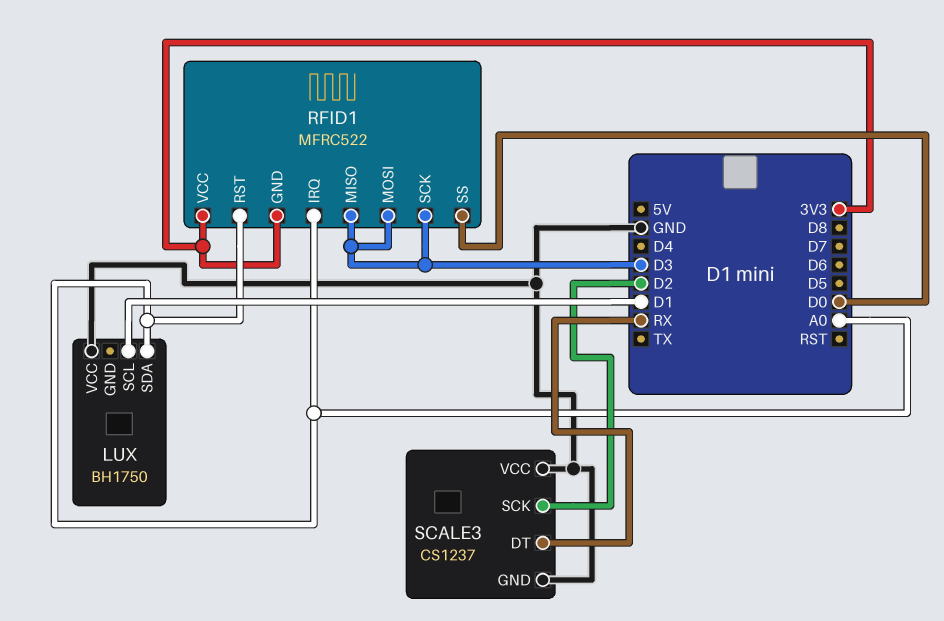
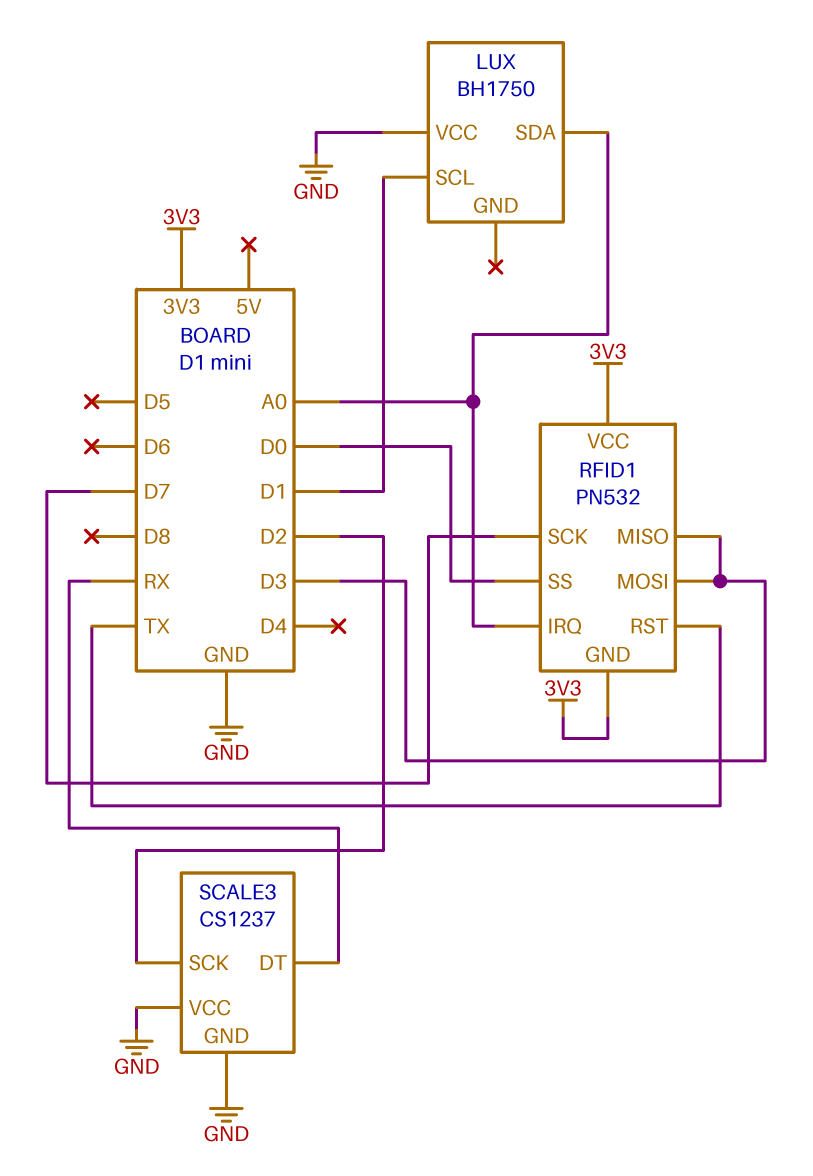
RFID1: MFRC522 -> PN532
RFID1 pin RST: A0 -> TX
RFID1 pin SCK: D3 -> D7

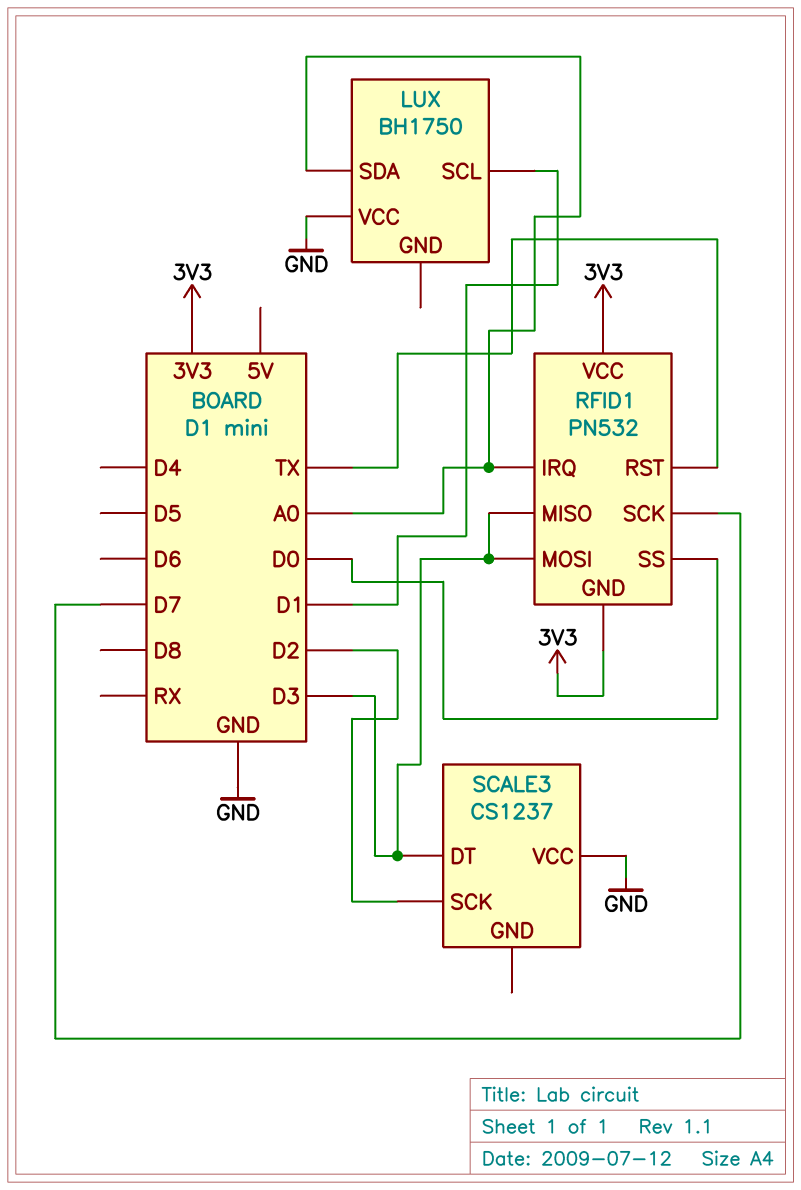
SCALE3 pin DT: RX -> D3
SCALE3 pin GND: GND -> none

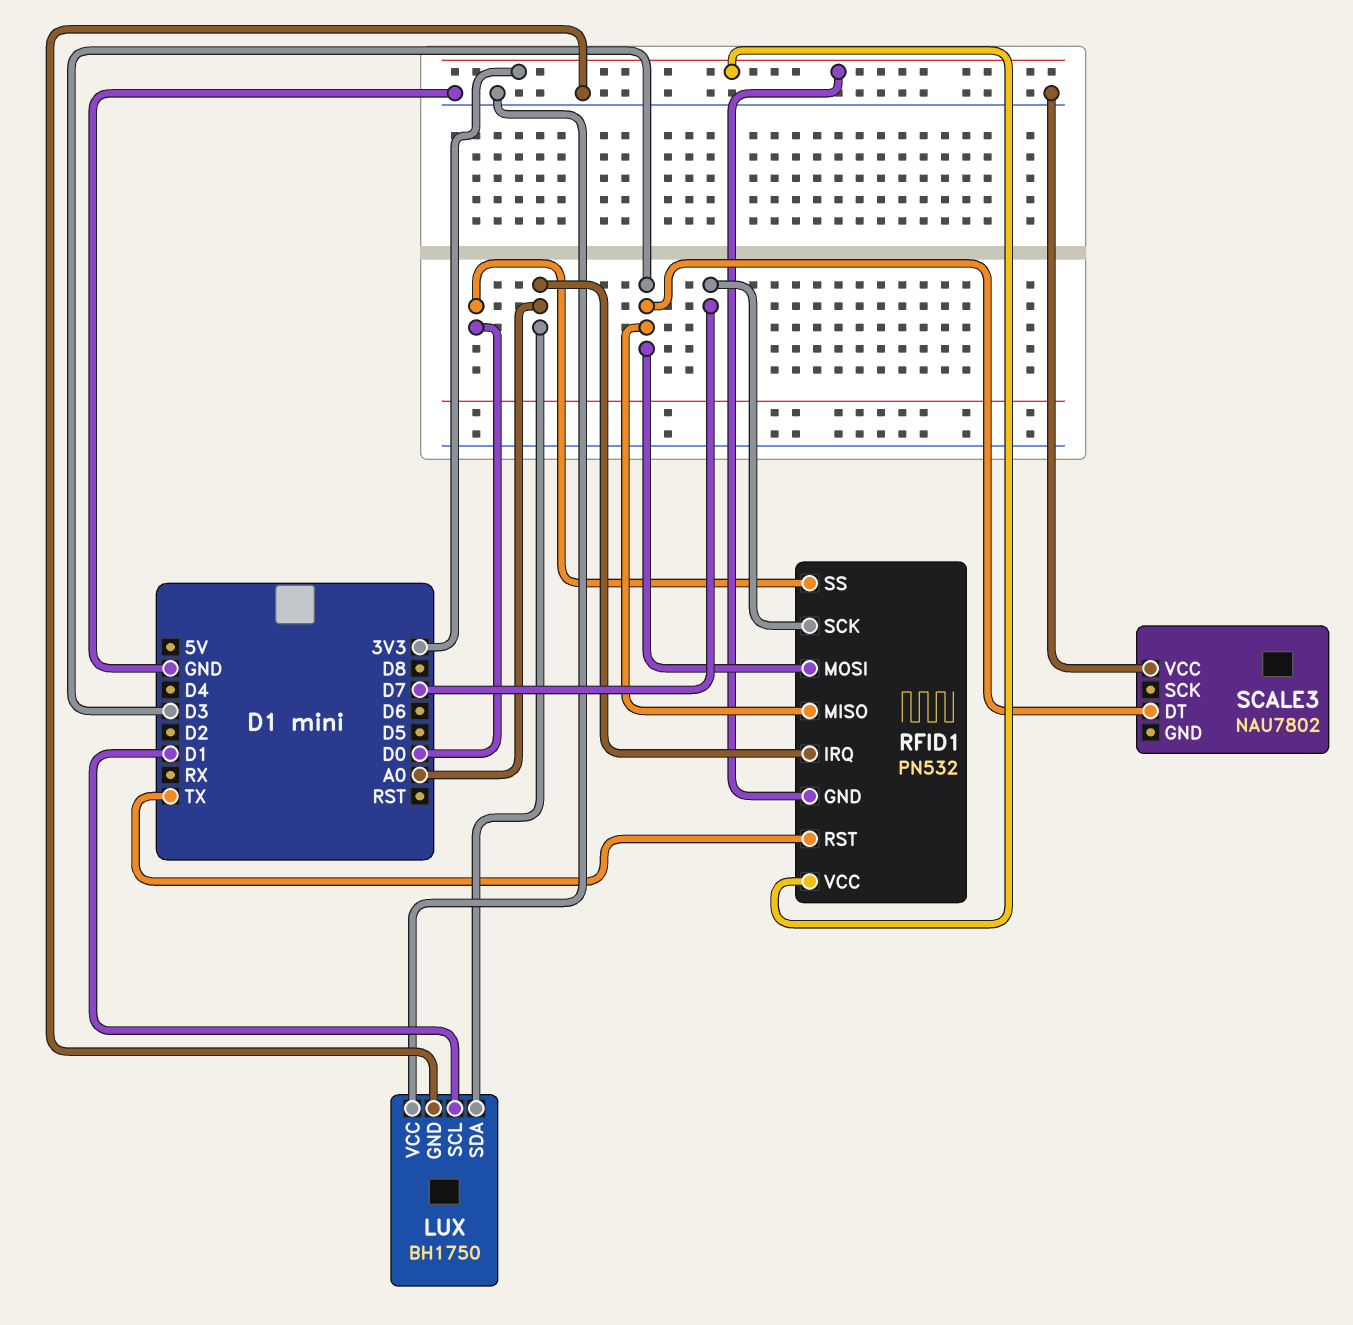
LUX pin GND: none -> GND
SCALE3: CS1237 -> NAU7802
SCALE3 pin SCK: D2 -> none

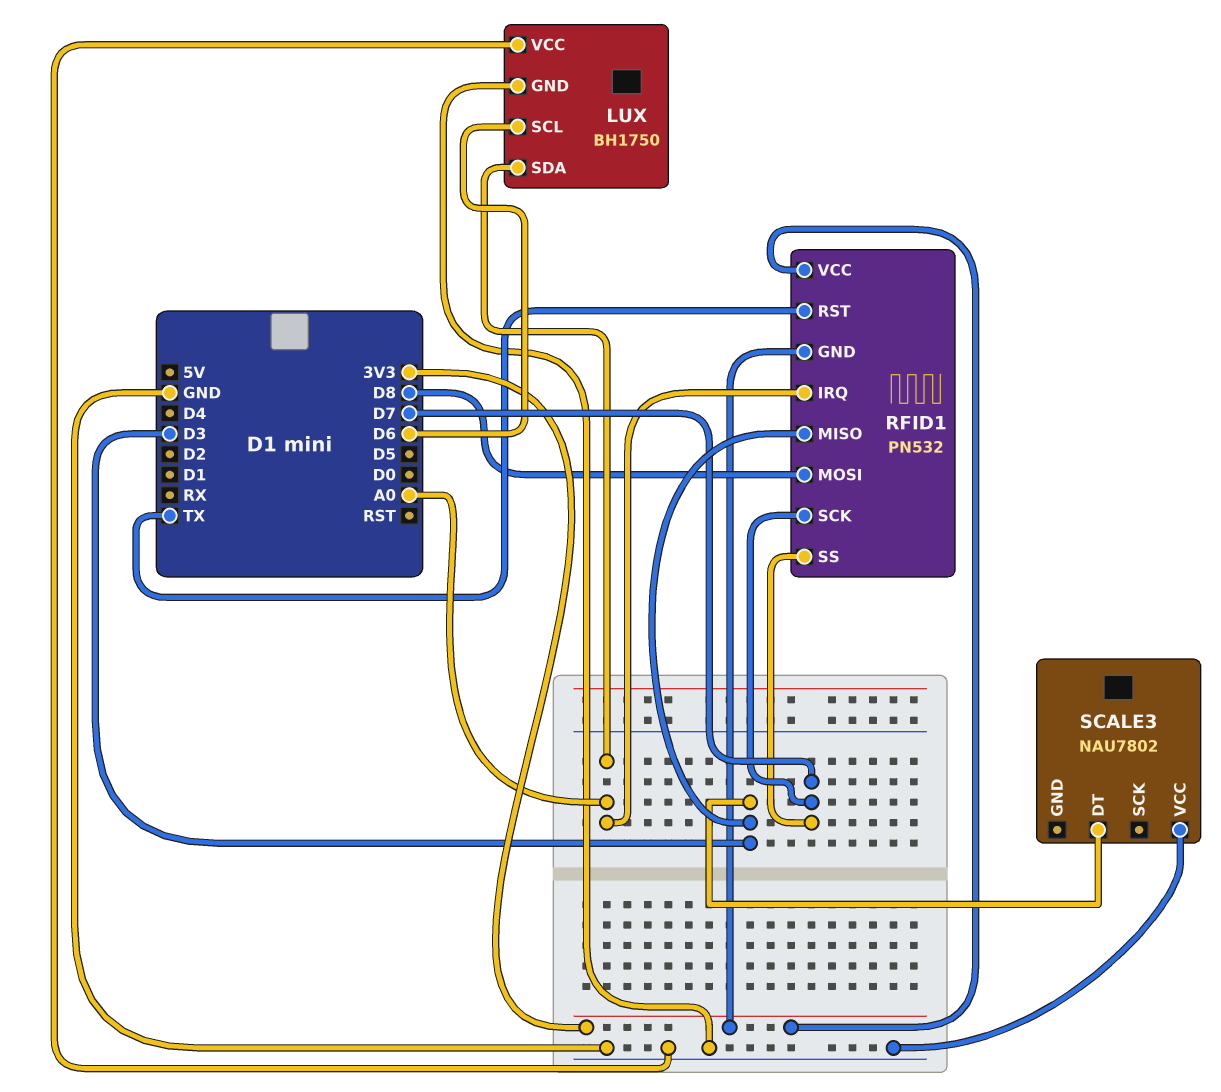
LUX pin SCL: D1 -> D6
RFID1 pin MOSI: D3 -> D8
RFID1 pin SS: D0 -> D7

